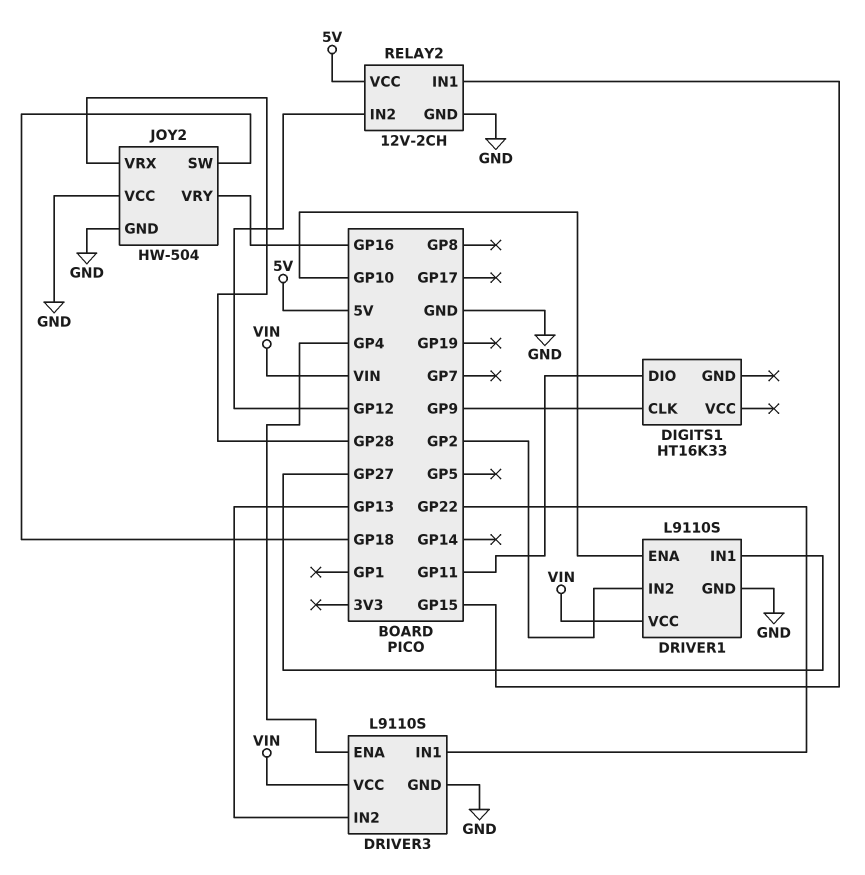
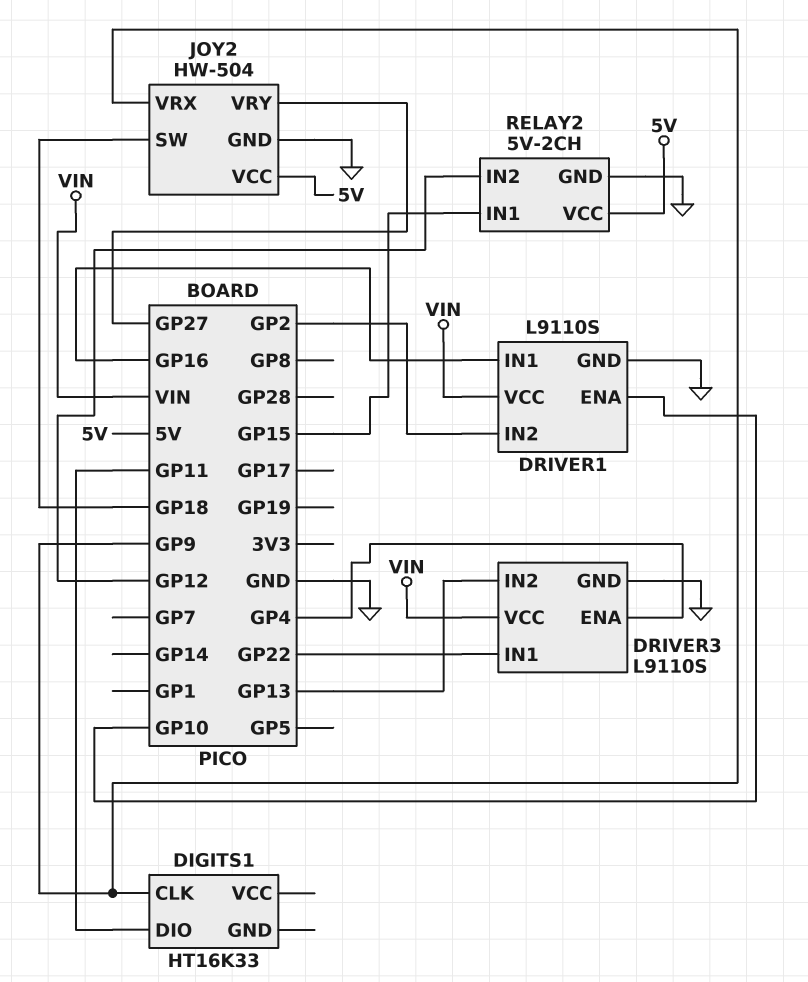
DRIVER1 pin IN1: GP27 -> GP16
JOY2 pin VCC: GND -> 5V
JOY2 pin VRX: GP28 -> GP9
JOY2 pin VRY: GP16 -> GP27
RELAY2: 12V-2CH -> 5V-2CH

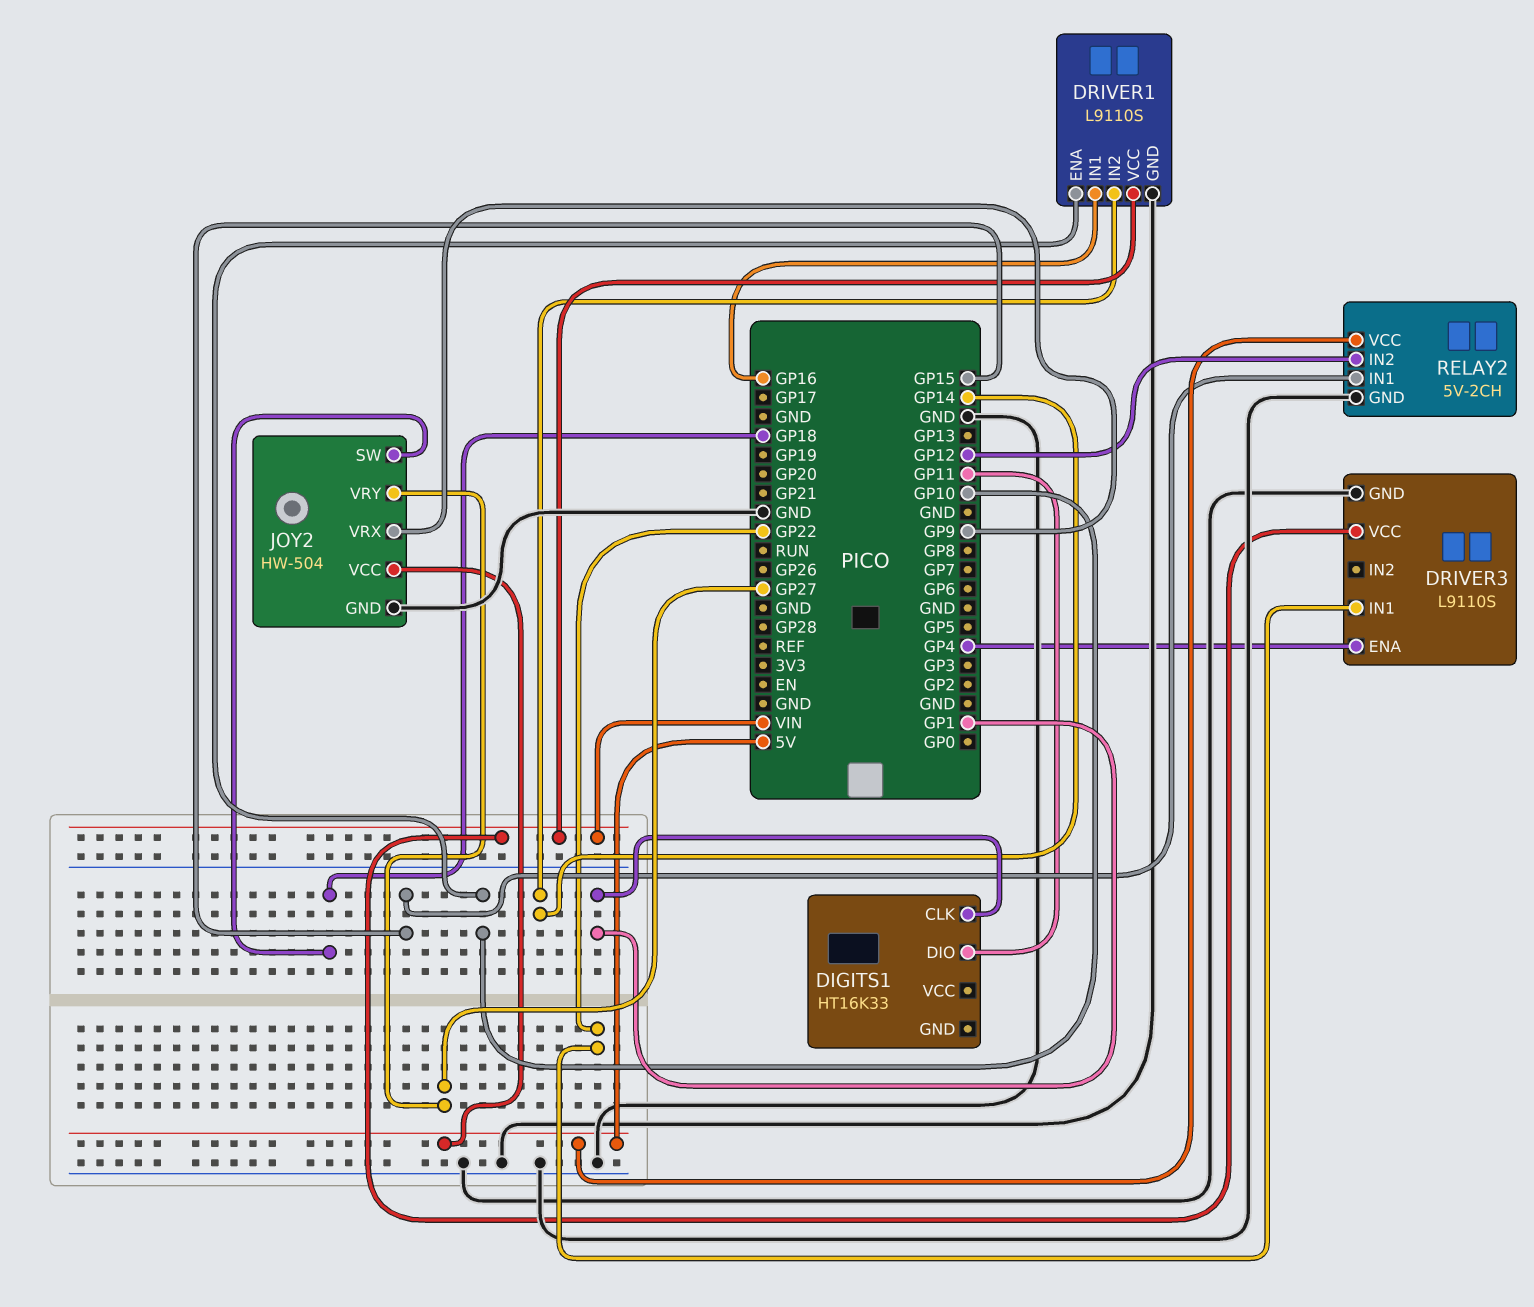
DIGITS1 pin CLK: GP9 -> GP1
DRIVER1 pin IN2: GP2 -> GP14
DRIVER3 pin IN2: GP13 -> none

